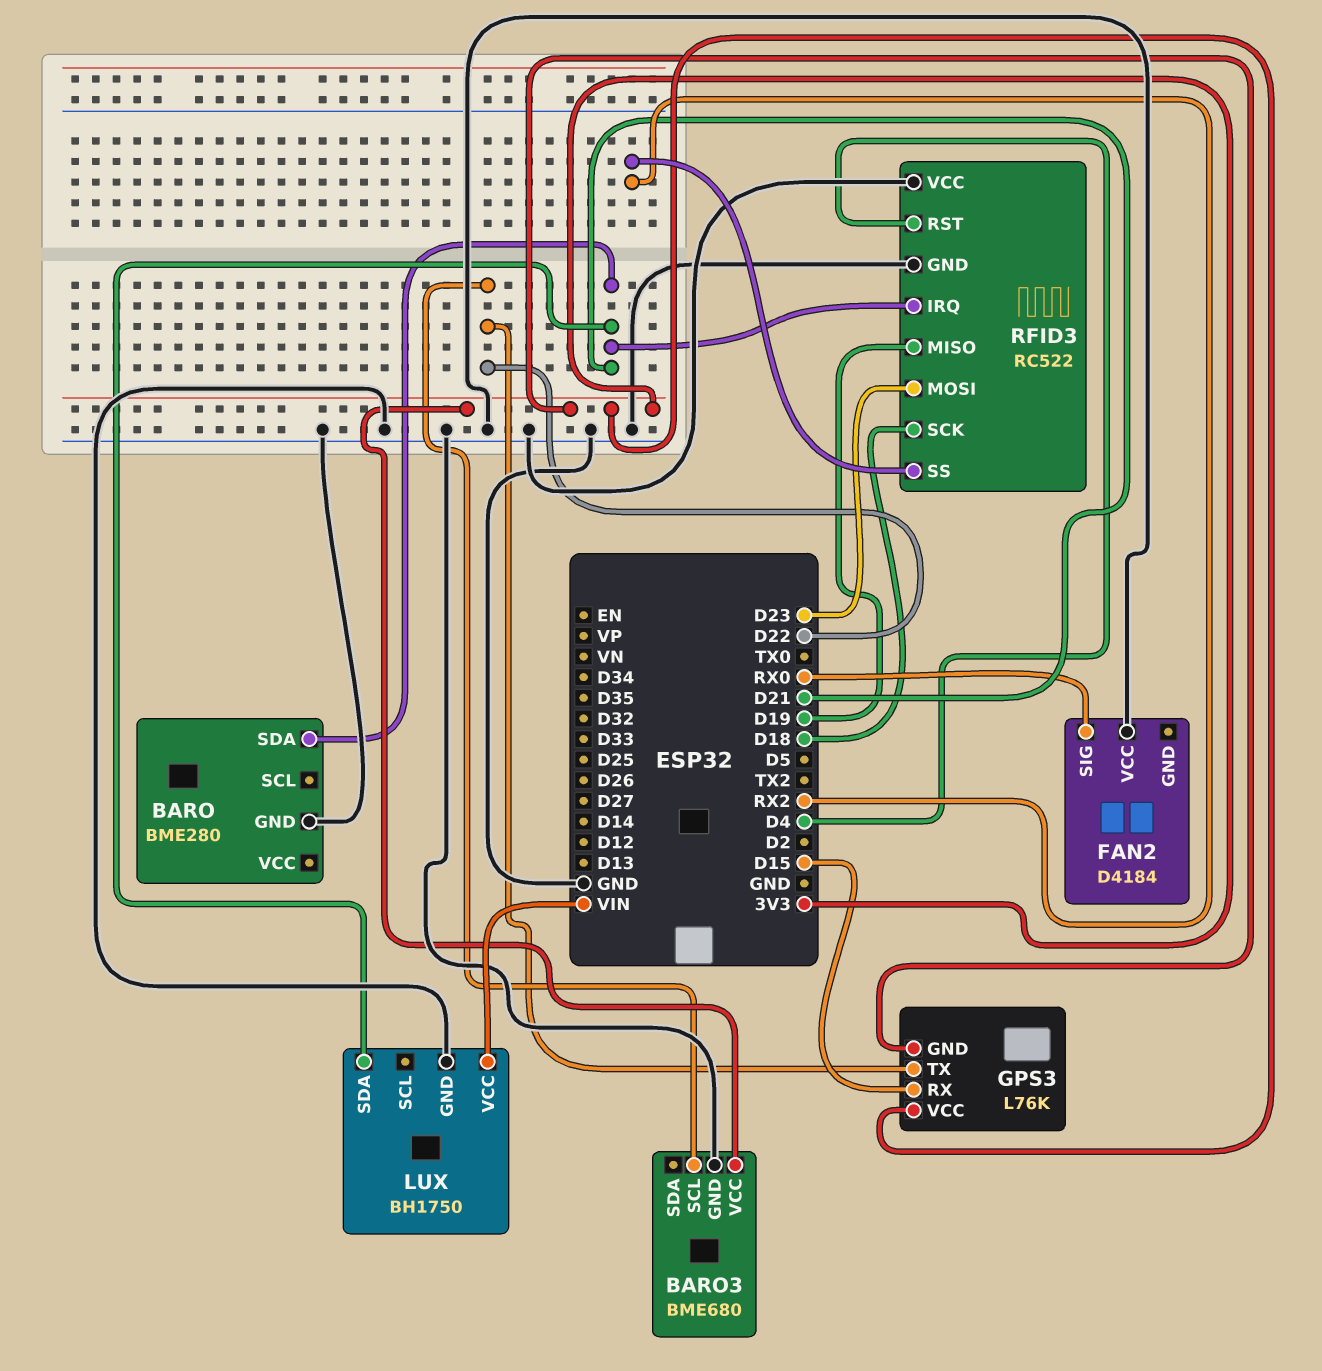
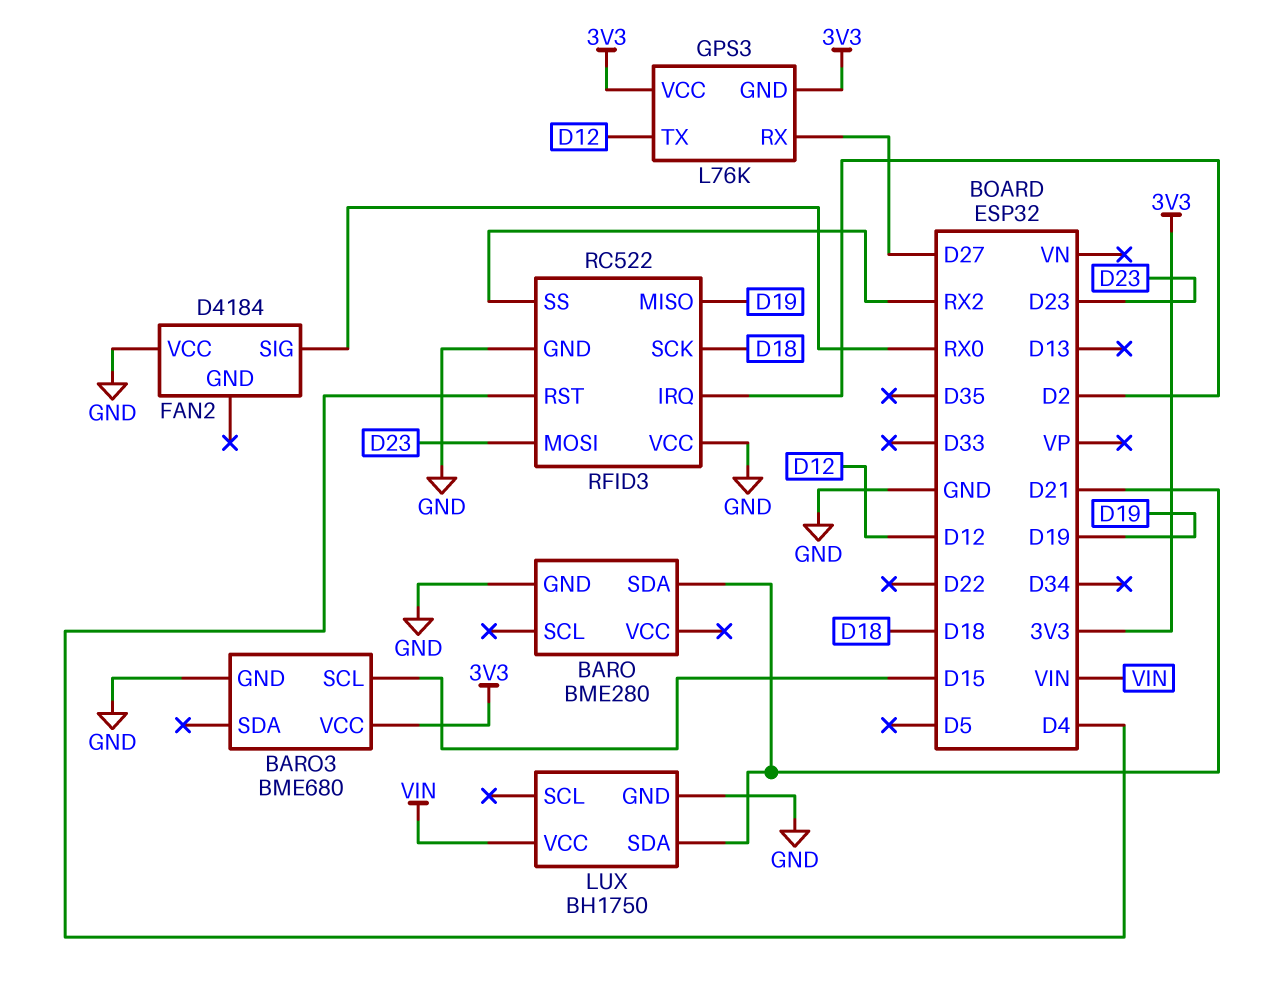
BARO3 pin SCL: D22 -> D15
GPS3 pin RX: D15 -> D27
GPS3 pin TX: D22 -> D12
RFID3 pin IRQ: D21 -> D2

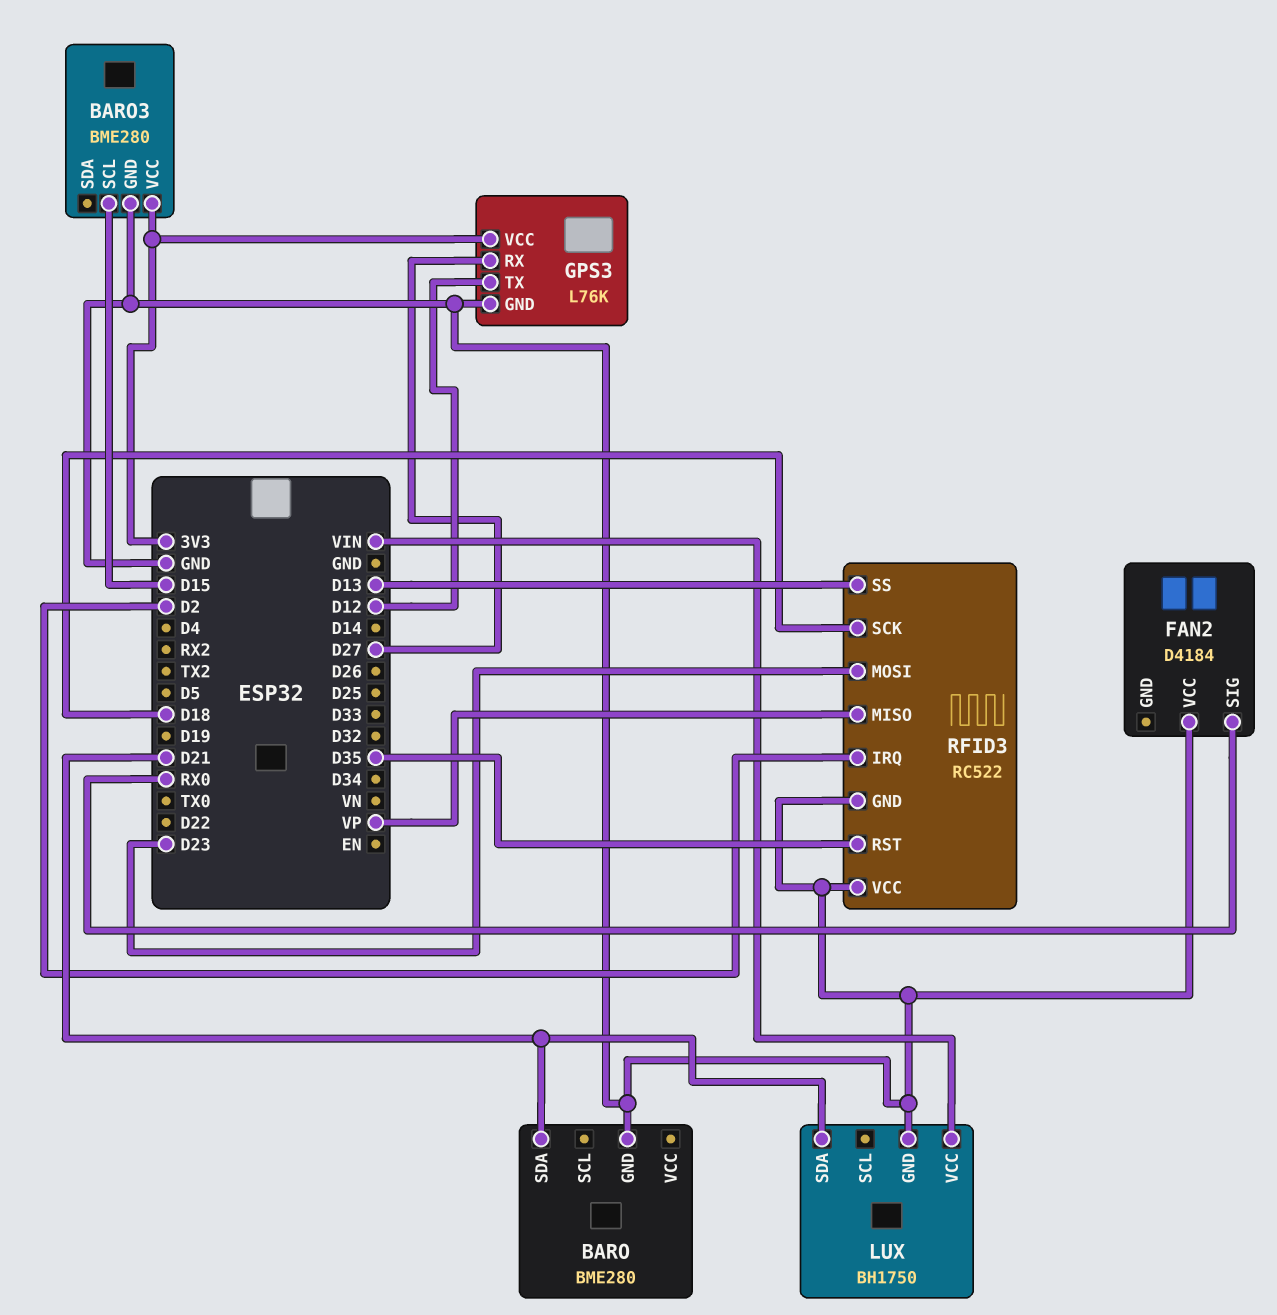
BARO3: BME680 -> BME280
GPS3 pin GND: 3V3 -> GND
RFID3 pin MISO: D19 -> VP
RFID3 pin RST: D4 -> D35
RFID3 pin SS: RX2 -> D13

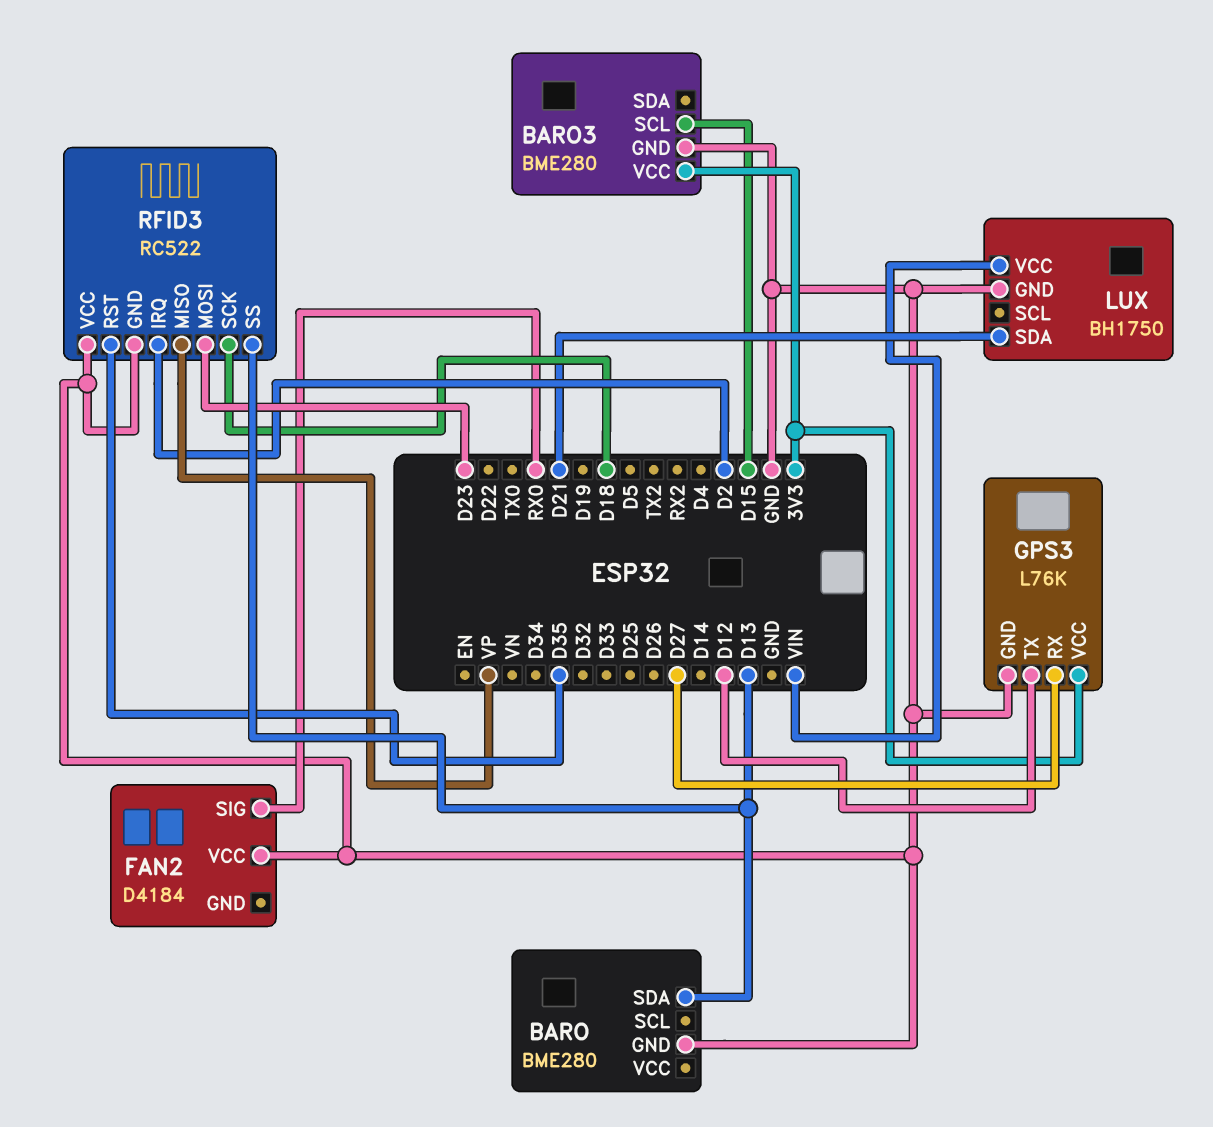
BARO pin SDA: D21 -> D13

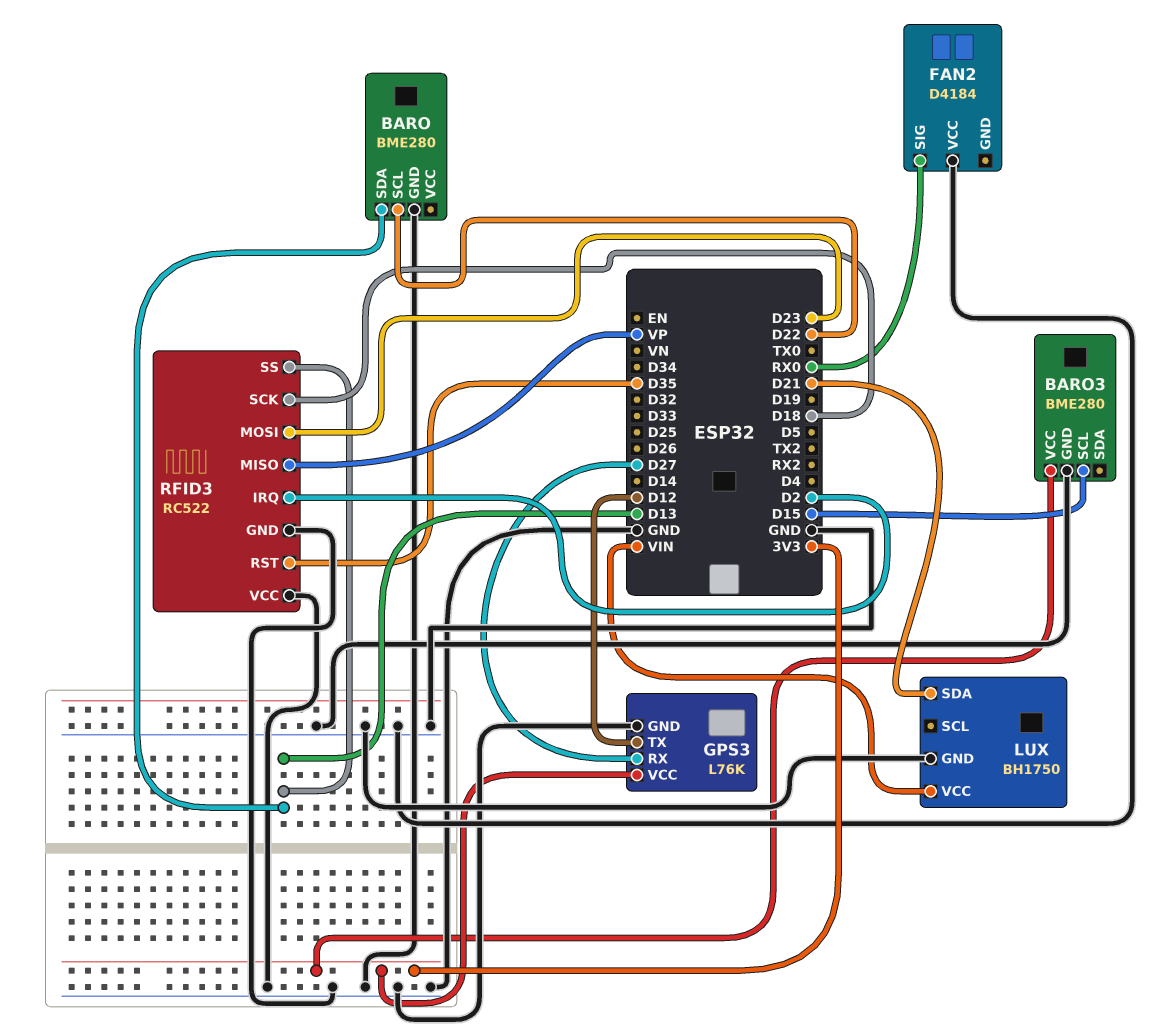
BARO pin SCL: none -> D22

